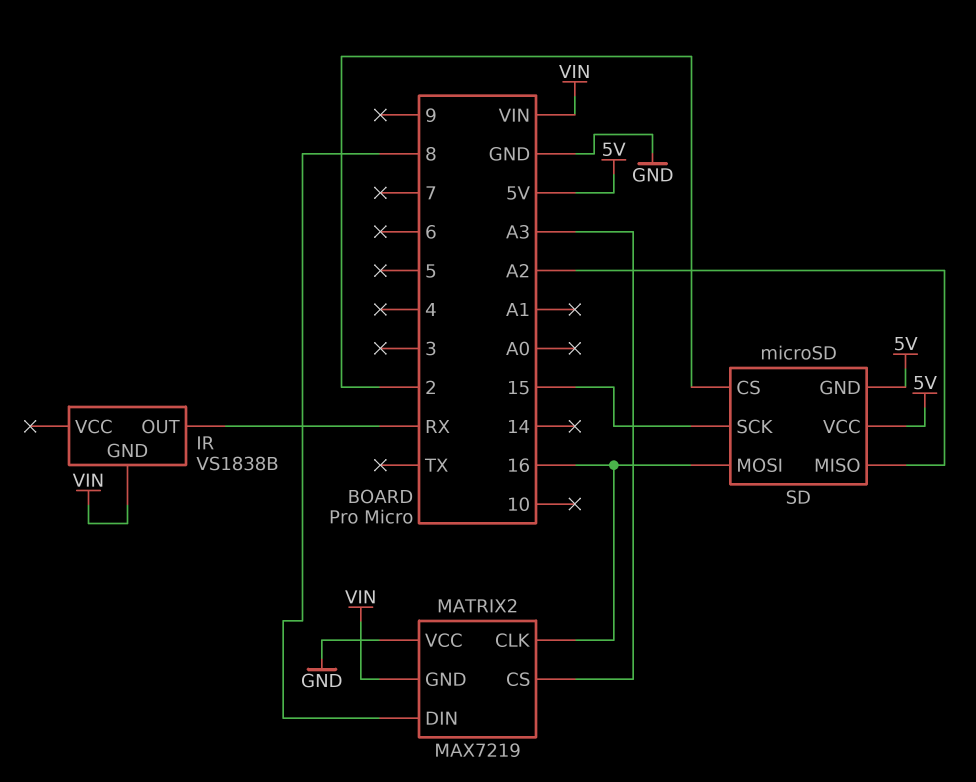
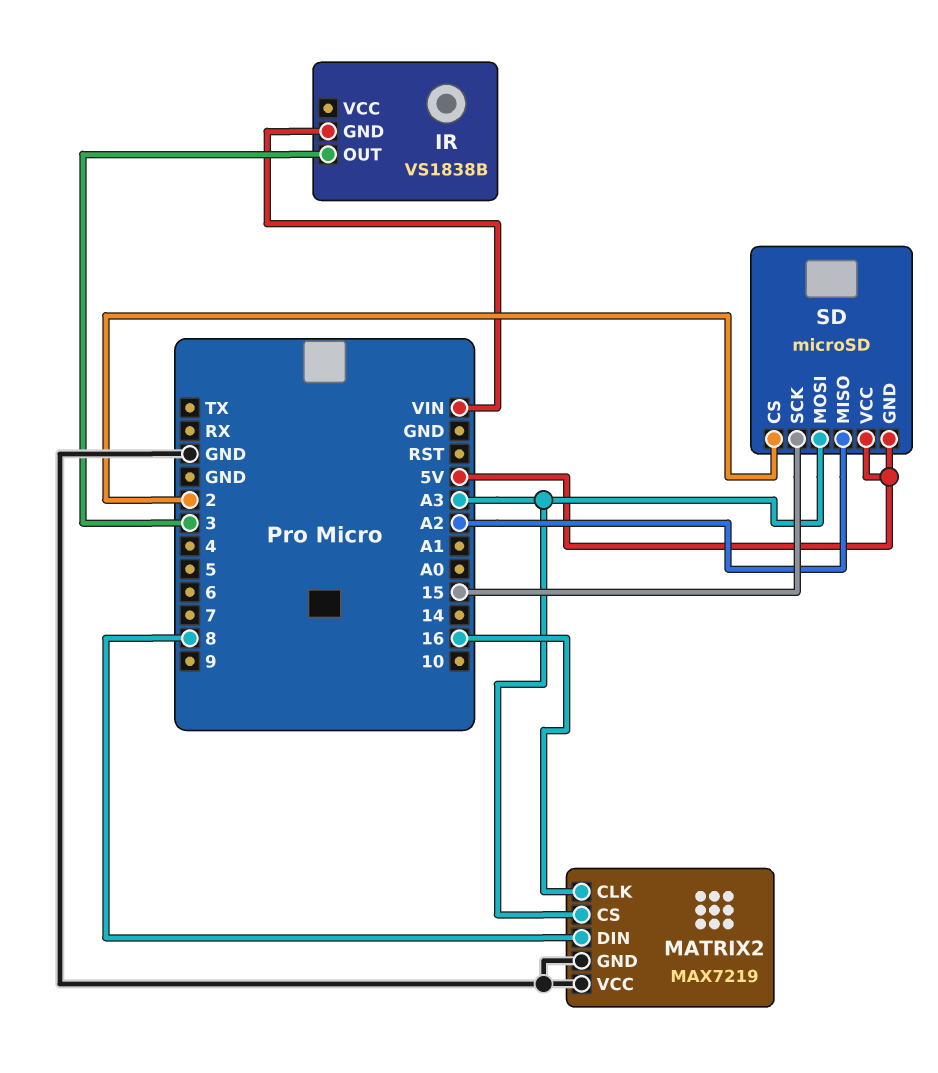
IR pin OUT: RX -> 3
MATRIX2 pin GND: VIN -> GND
SD pin MOSI: 16 -> A3

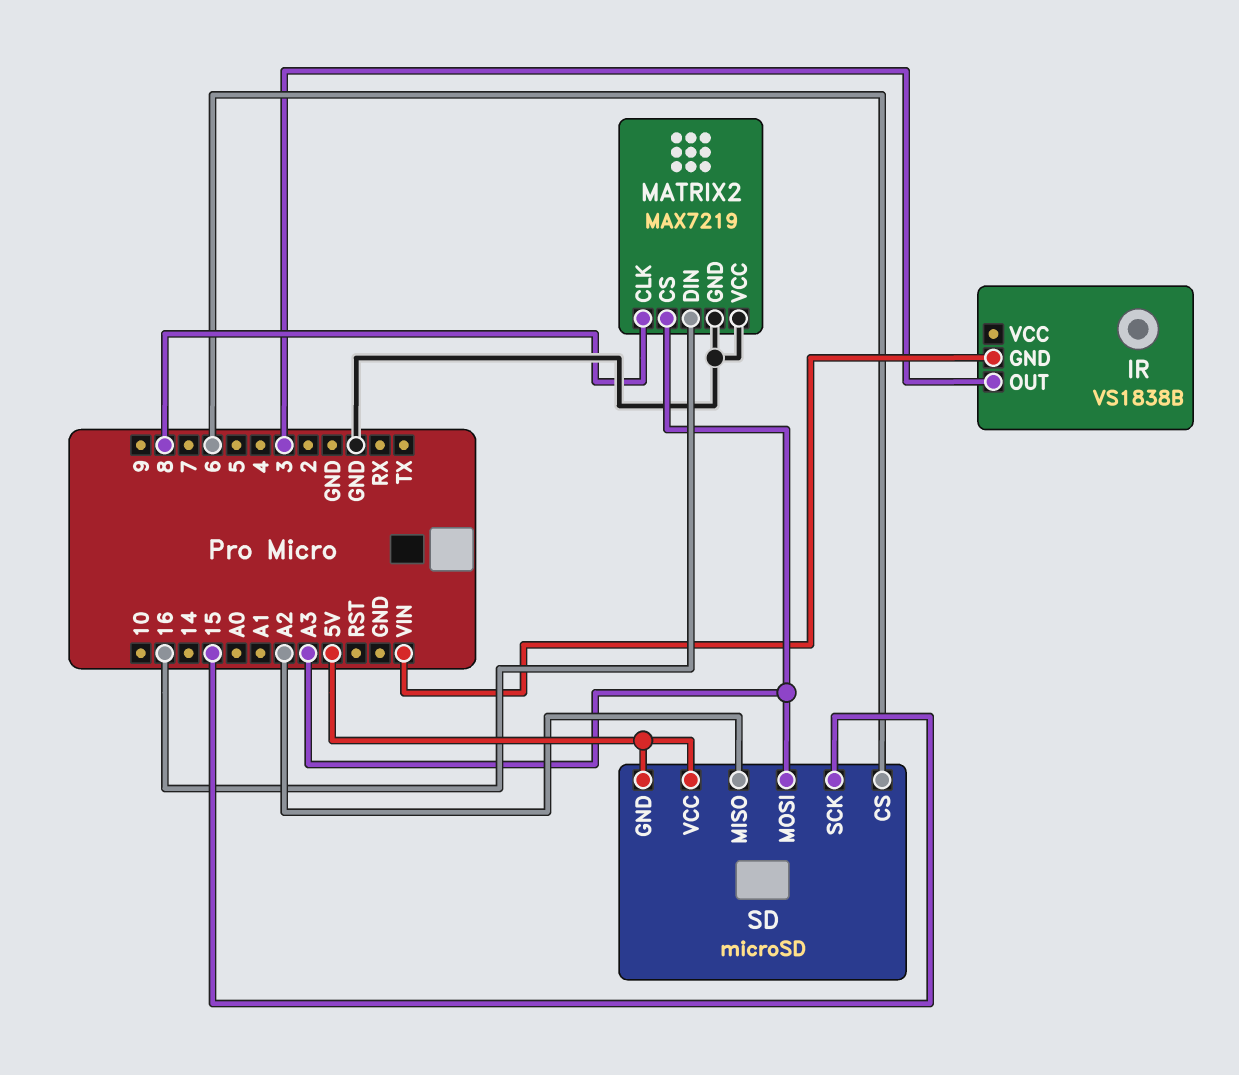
MATRIX2 pin CLK: 16 -> 8
MATRIX2 pin DIN: 8 -> 16
SD pin CS: 2 -> 6

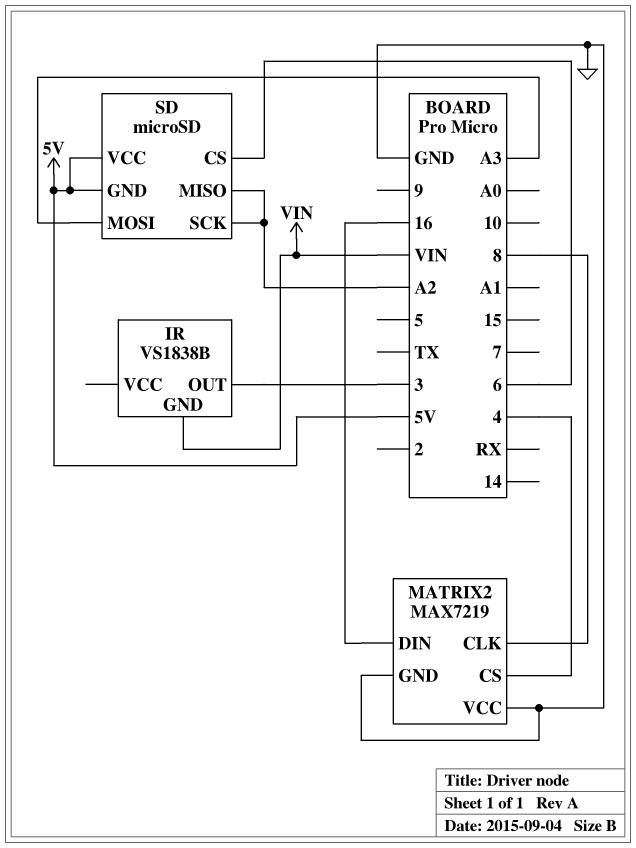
MATRIX2 pin CS: A3 -> 4
SD pin SCK: 15 -> A2

